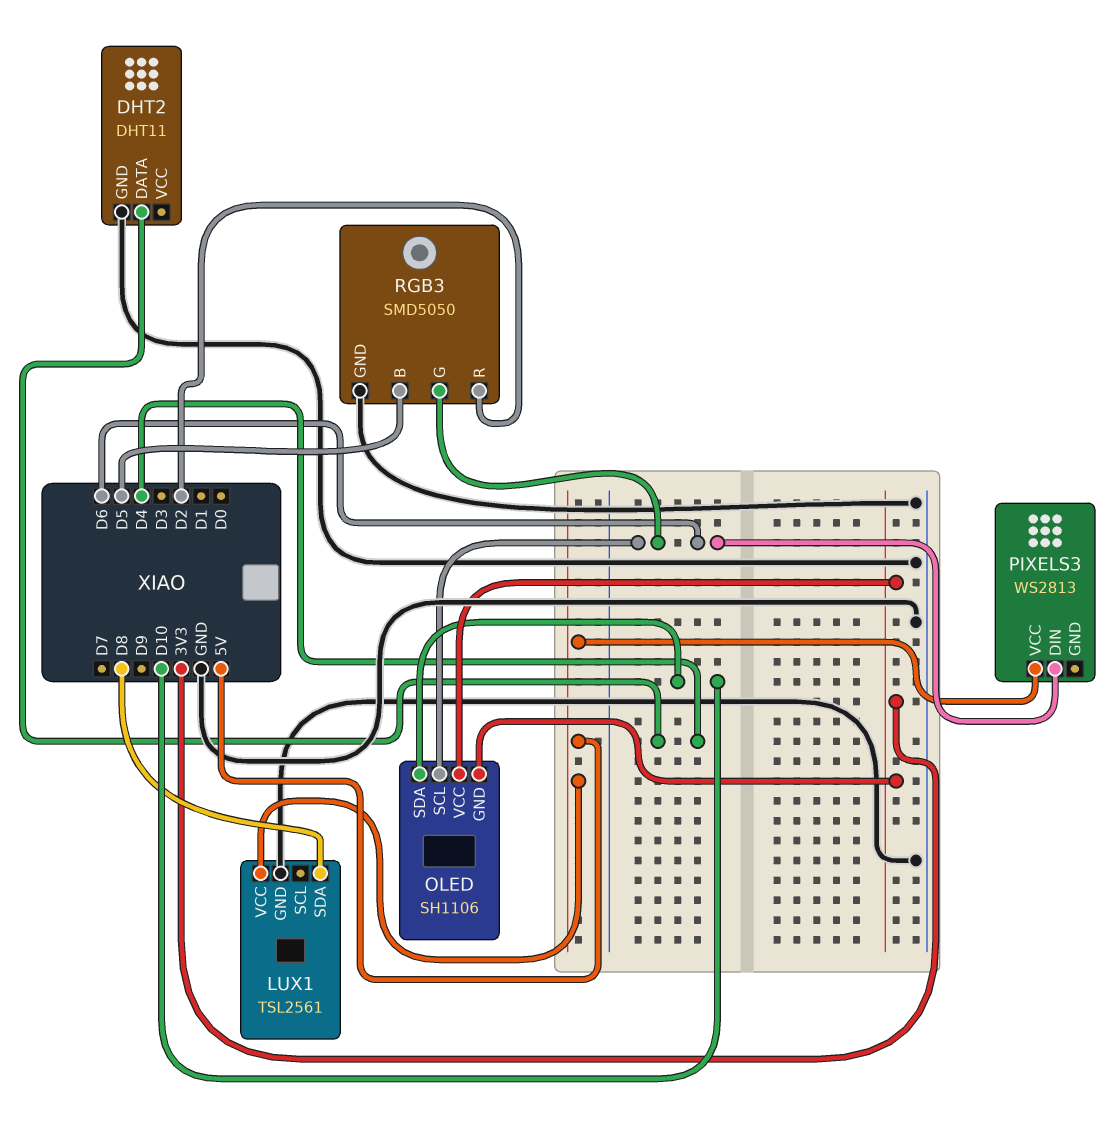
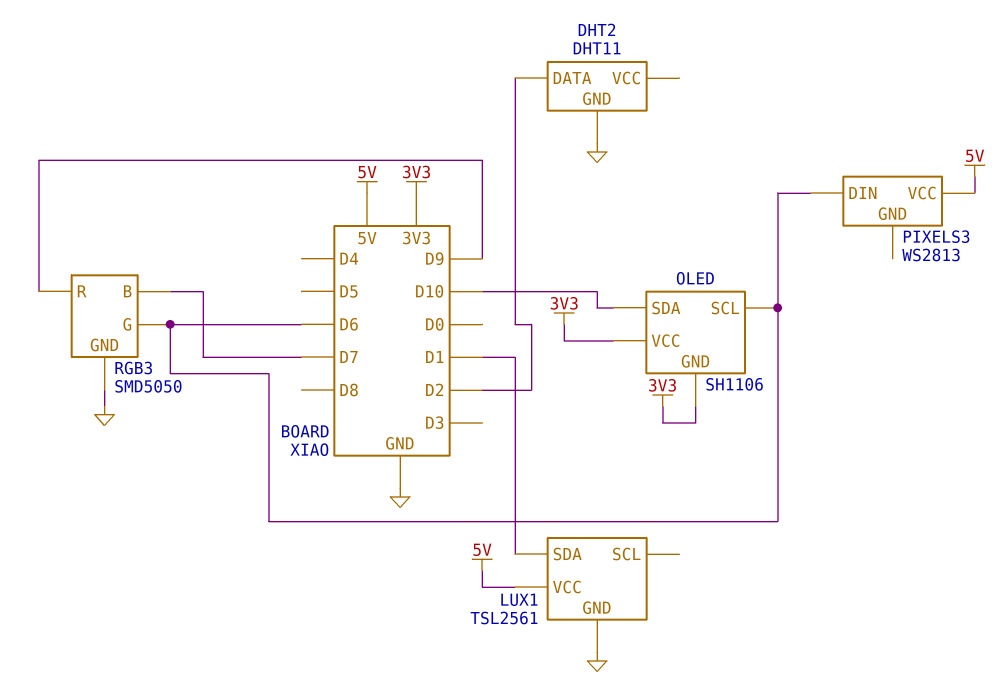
DHT2 pin DATA: D4 -> D2
LUX1 pin SDA: D8 -> D1
RGB3 pin B: D5 -> D7
RGB3 pin R: D2 -> D9

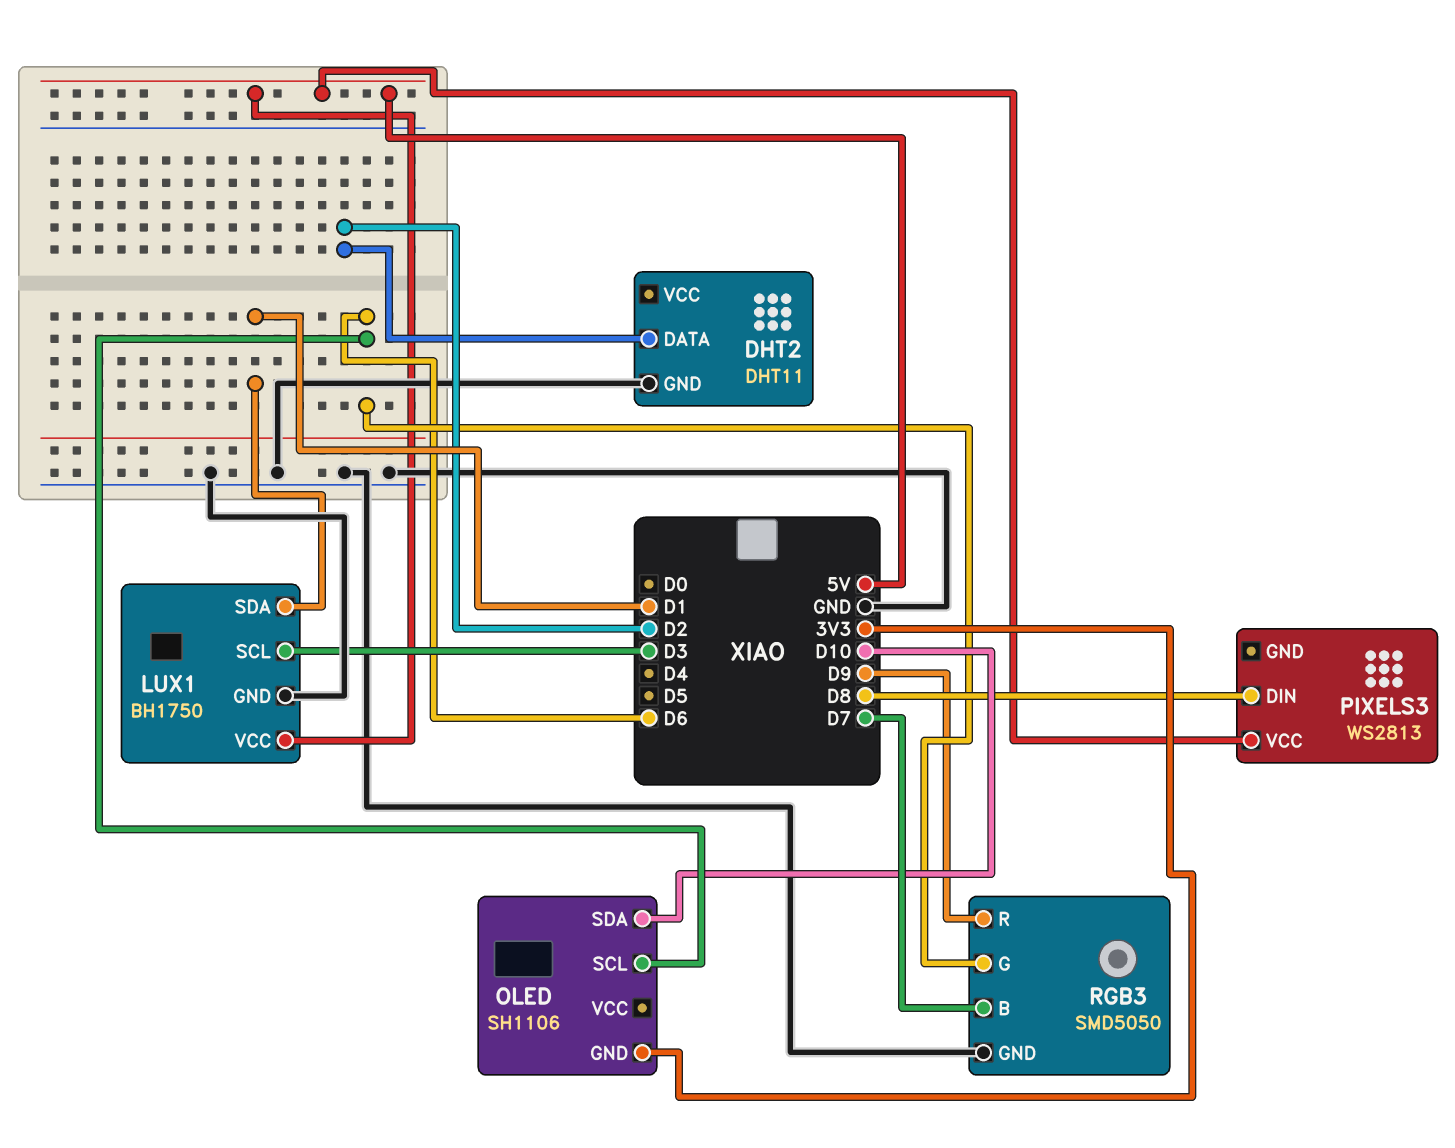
LUX1: TSL2561 -> BH1750
LUX1 pin SCL: none -> D3
OLED pin VCC: 3V3 -> none
PIXELS3 pin DIN: D6 -> D8

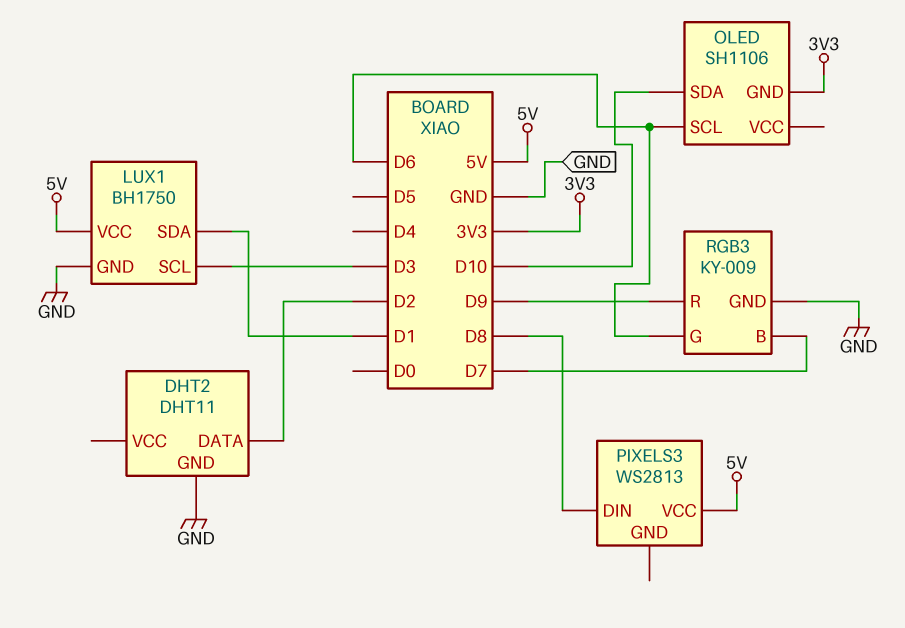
RGB3: SMD5050 -> KY-009

